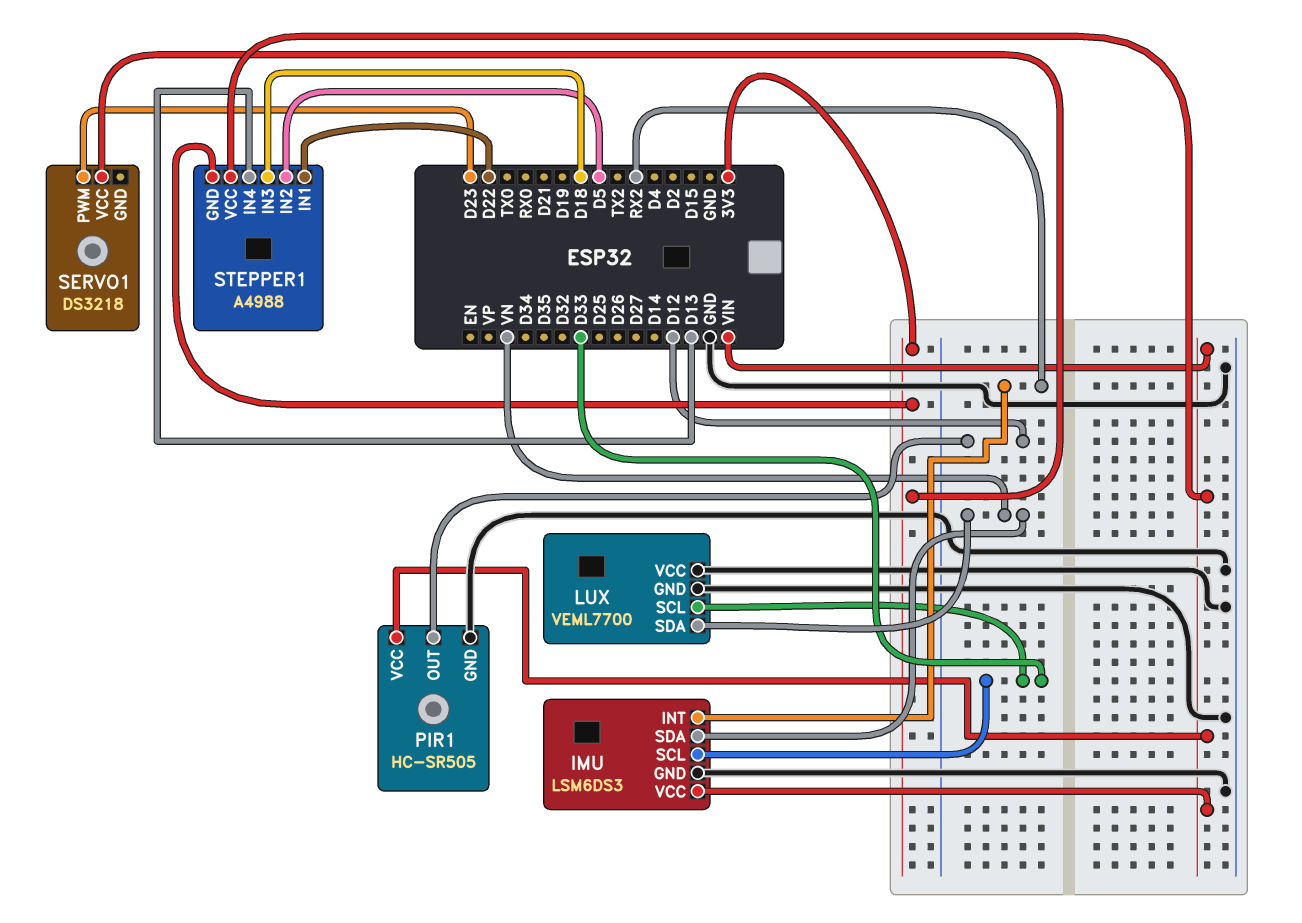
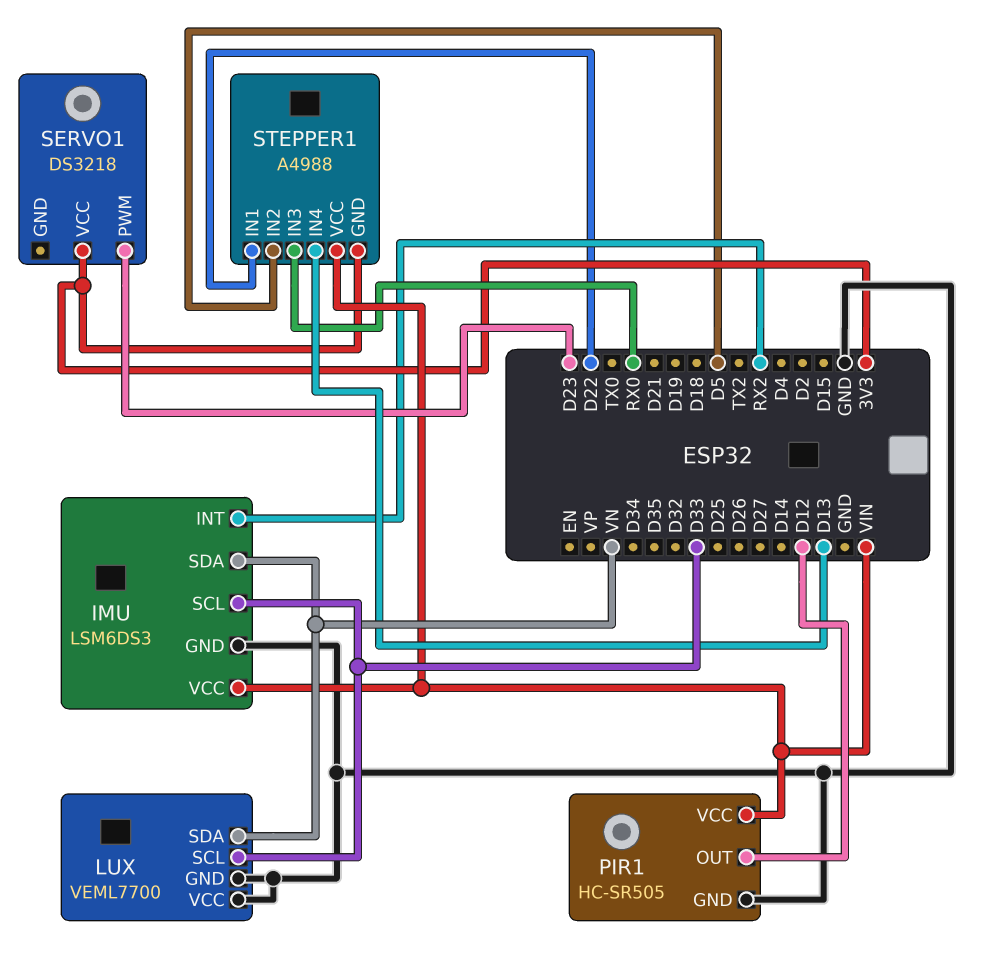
STEPPER1 pin IN3: D18 -> RX0

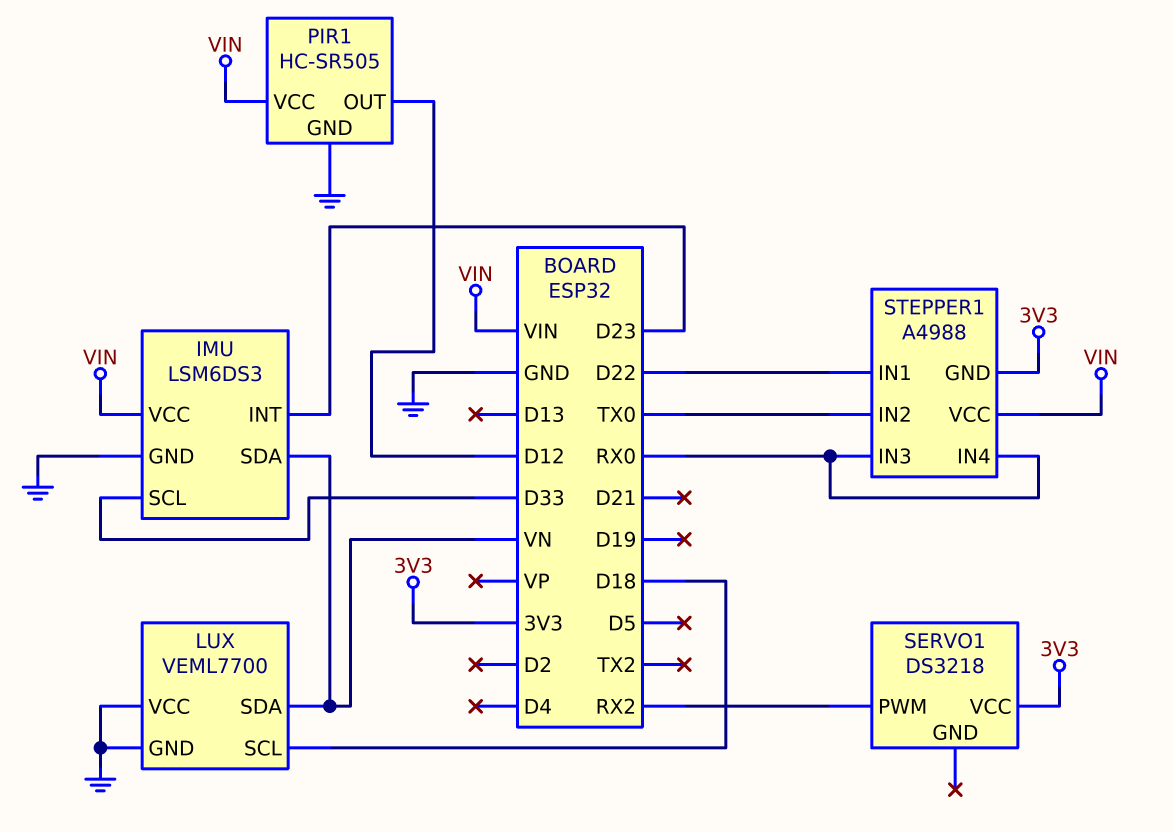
IMU pin INT: RX2 -> D23
LUX pin SCL: D33 -> D18
SERVO1 pin PWM: D23 -> RX2
STEPPER1 pin IN2: D5 -> TX0
STEPPER1 pin IN4: D13 -> RX0

